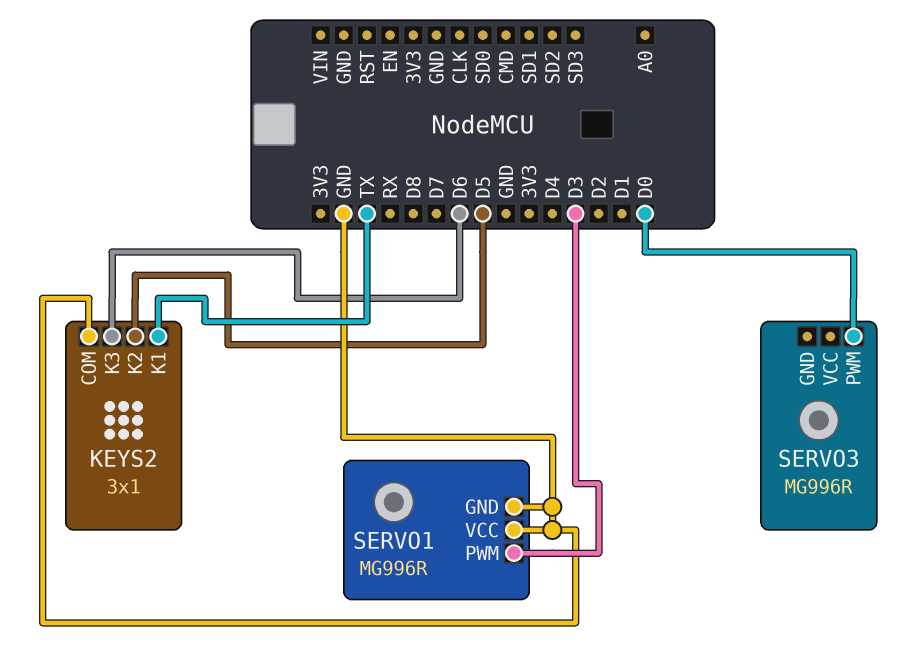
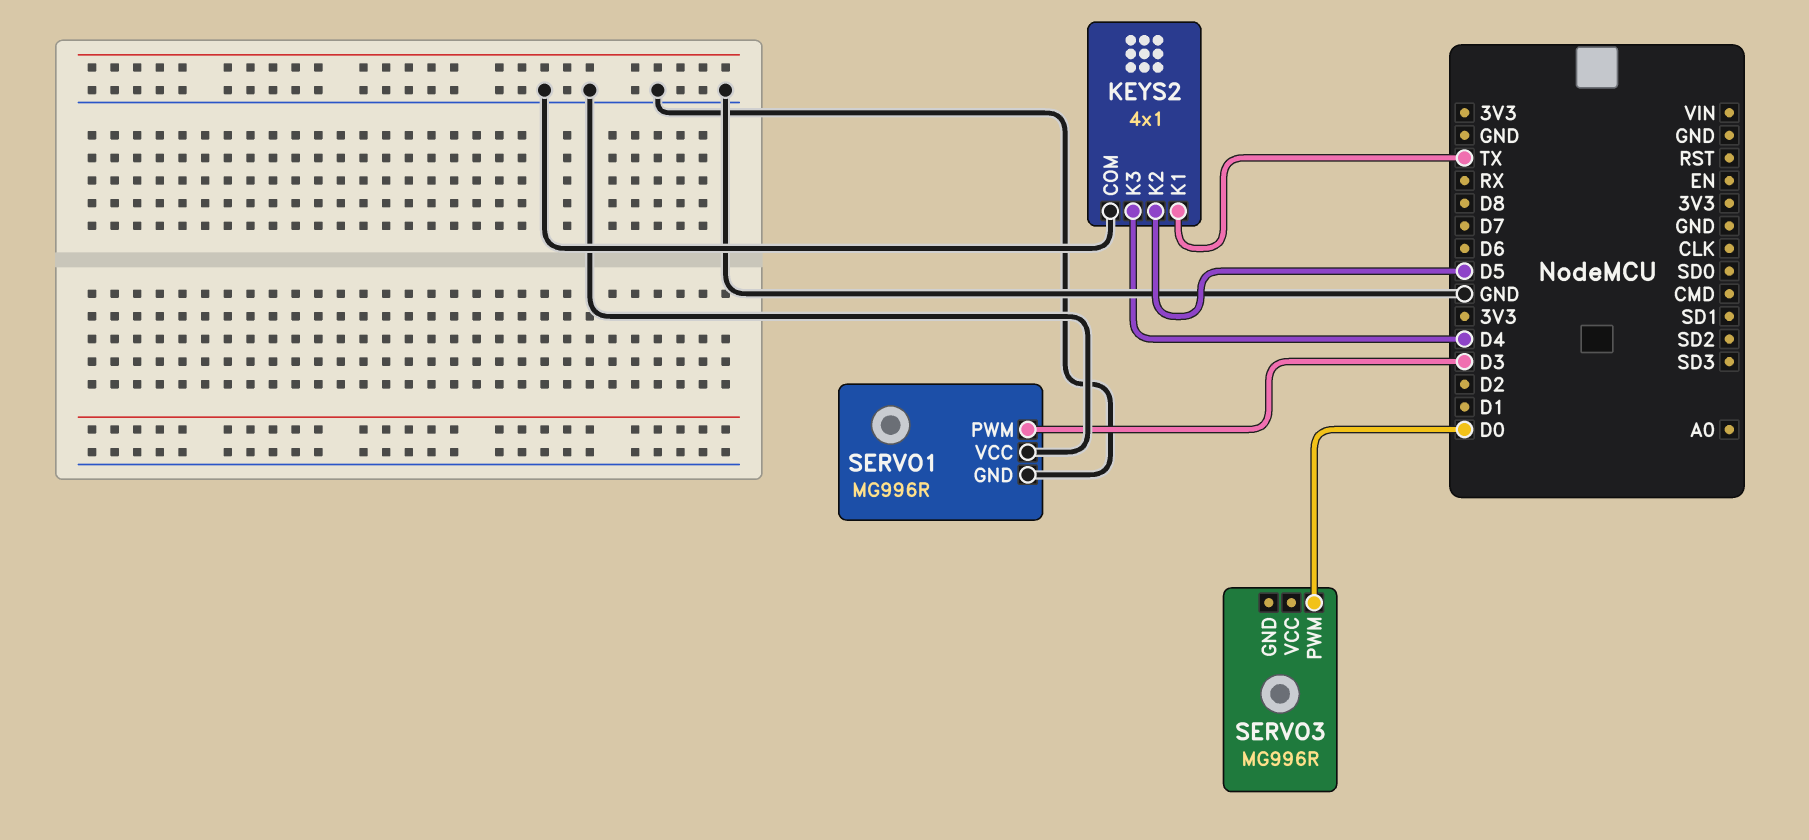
KEYS2: 3x1 -> 4x1
KEYS2 pin K3: D6 -> D4

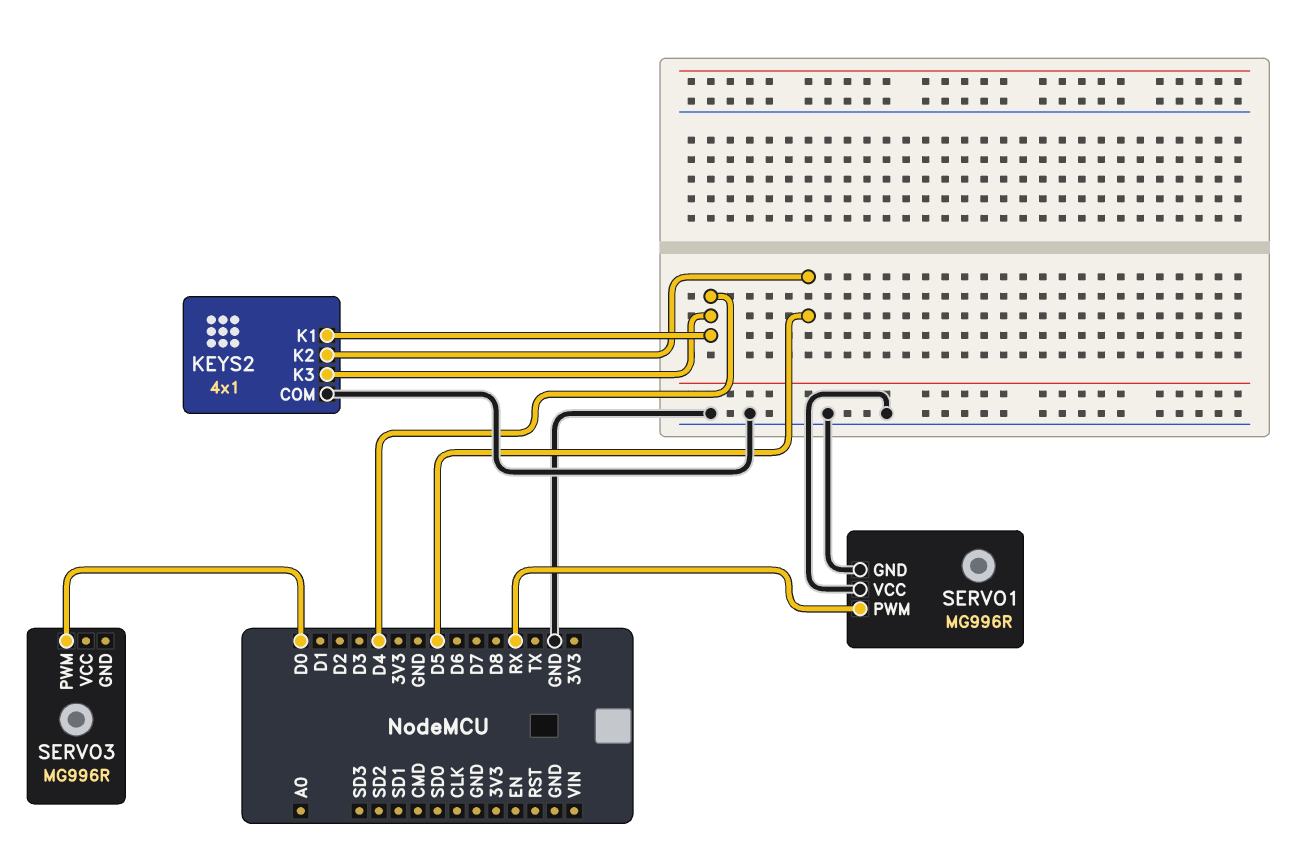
KEYS2 pin K1: TX -> D4
SERVO1 pin PWM: D3 -> RX

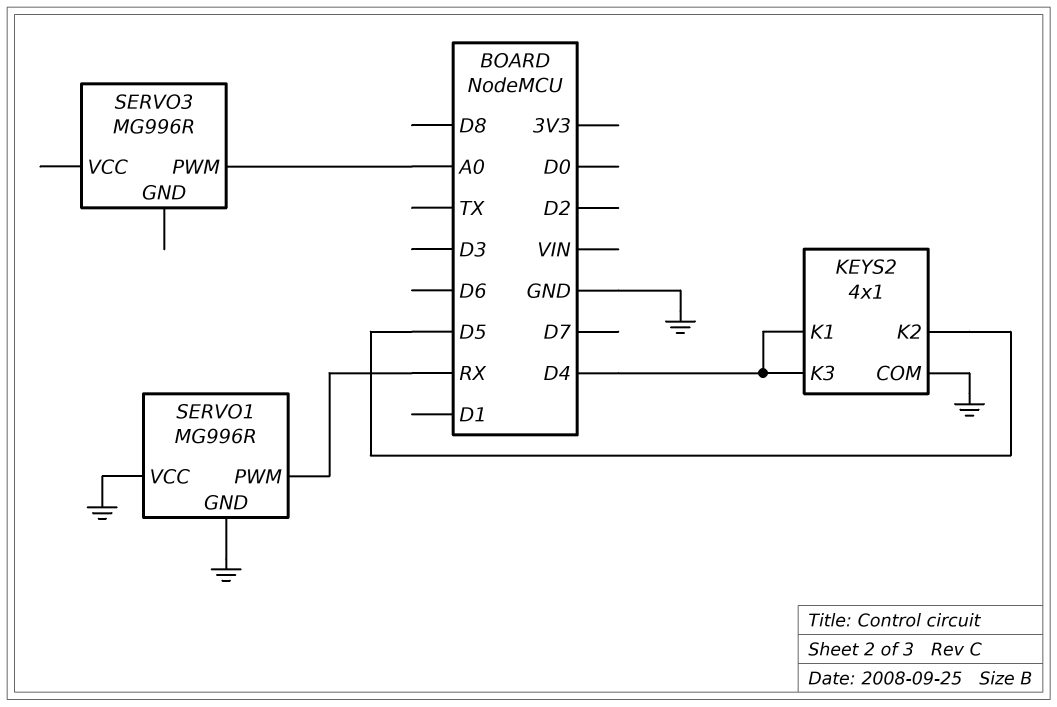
SERVO3 pin PWM: D0 -> A0

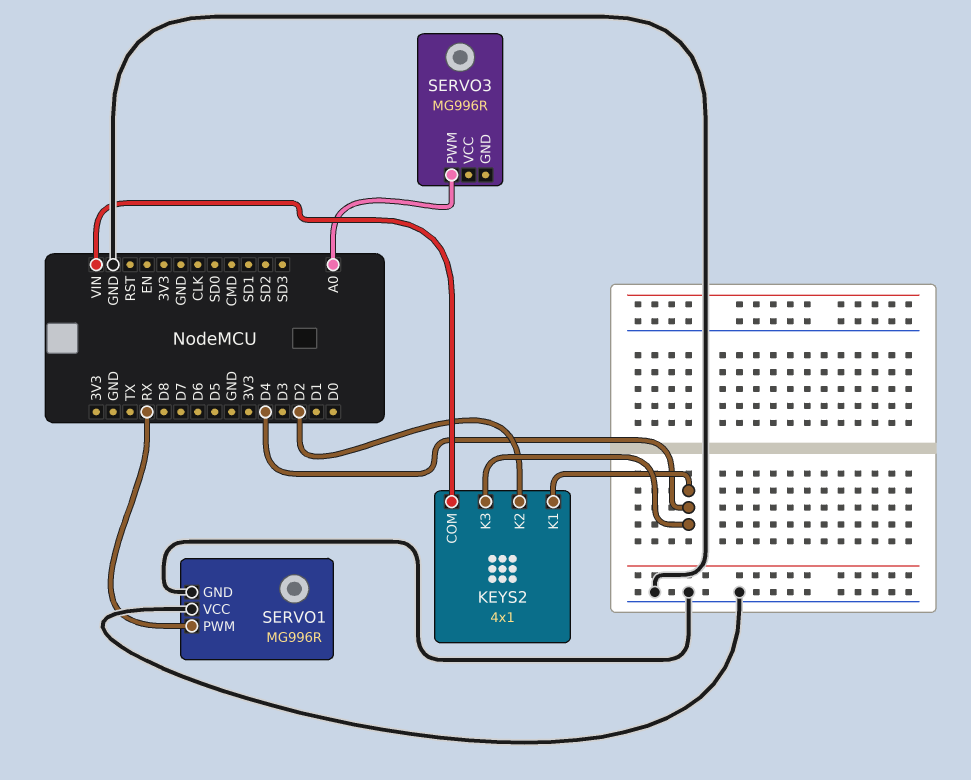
KEYS2 pin COM: GND -> VIN
KEYS2 pin K2: D5 -> D2

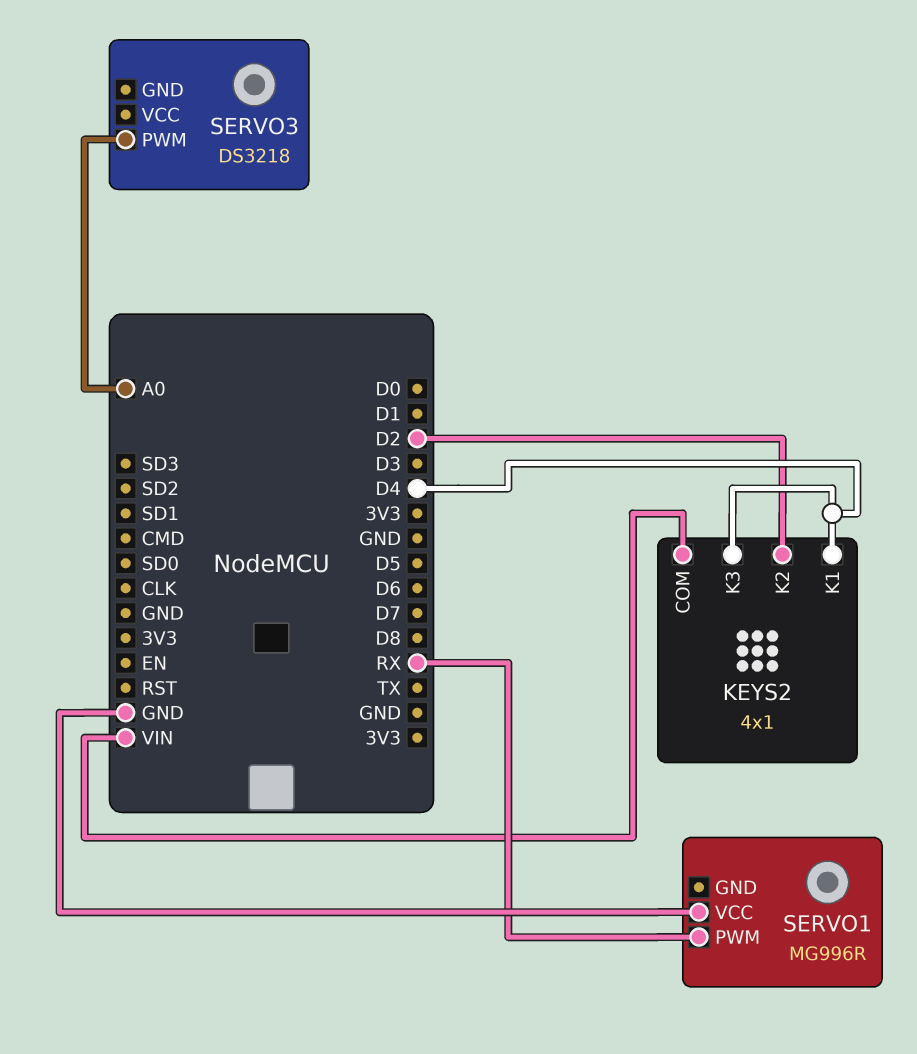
SERVO1 pin GND: GND -> none
SERVO3: MG996R -> DS3218

